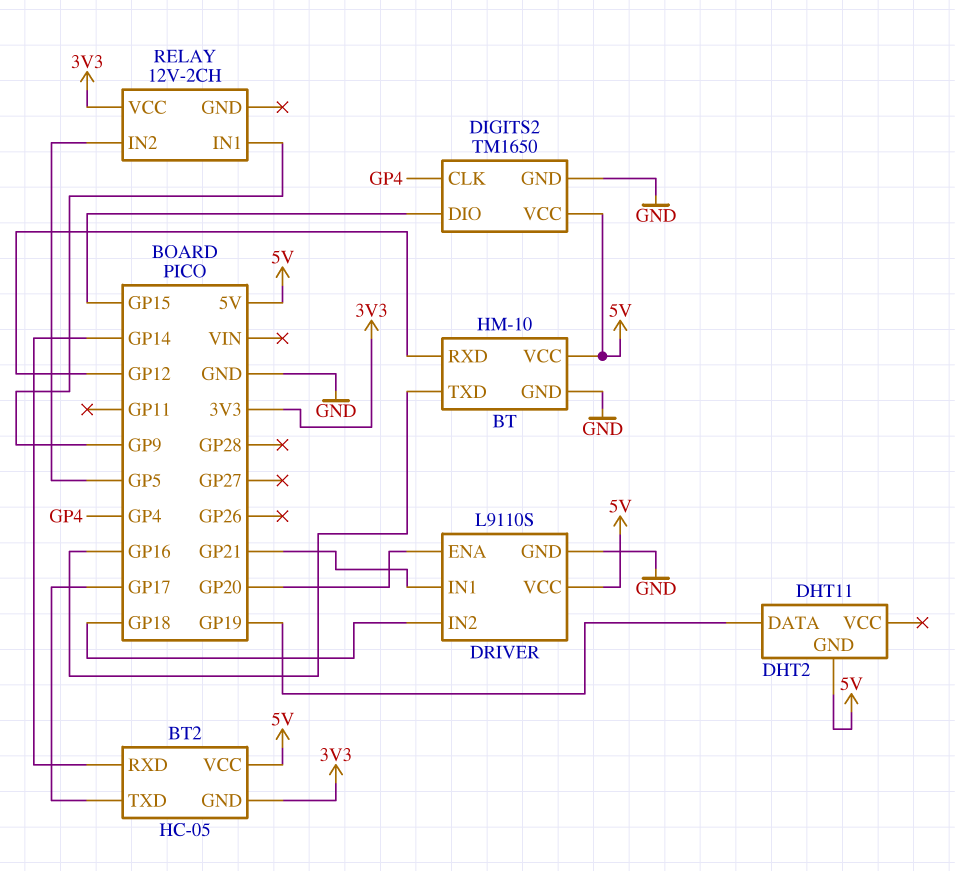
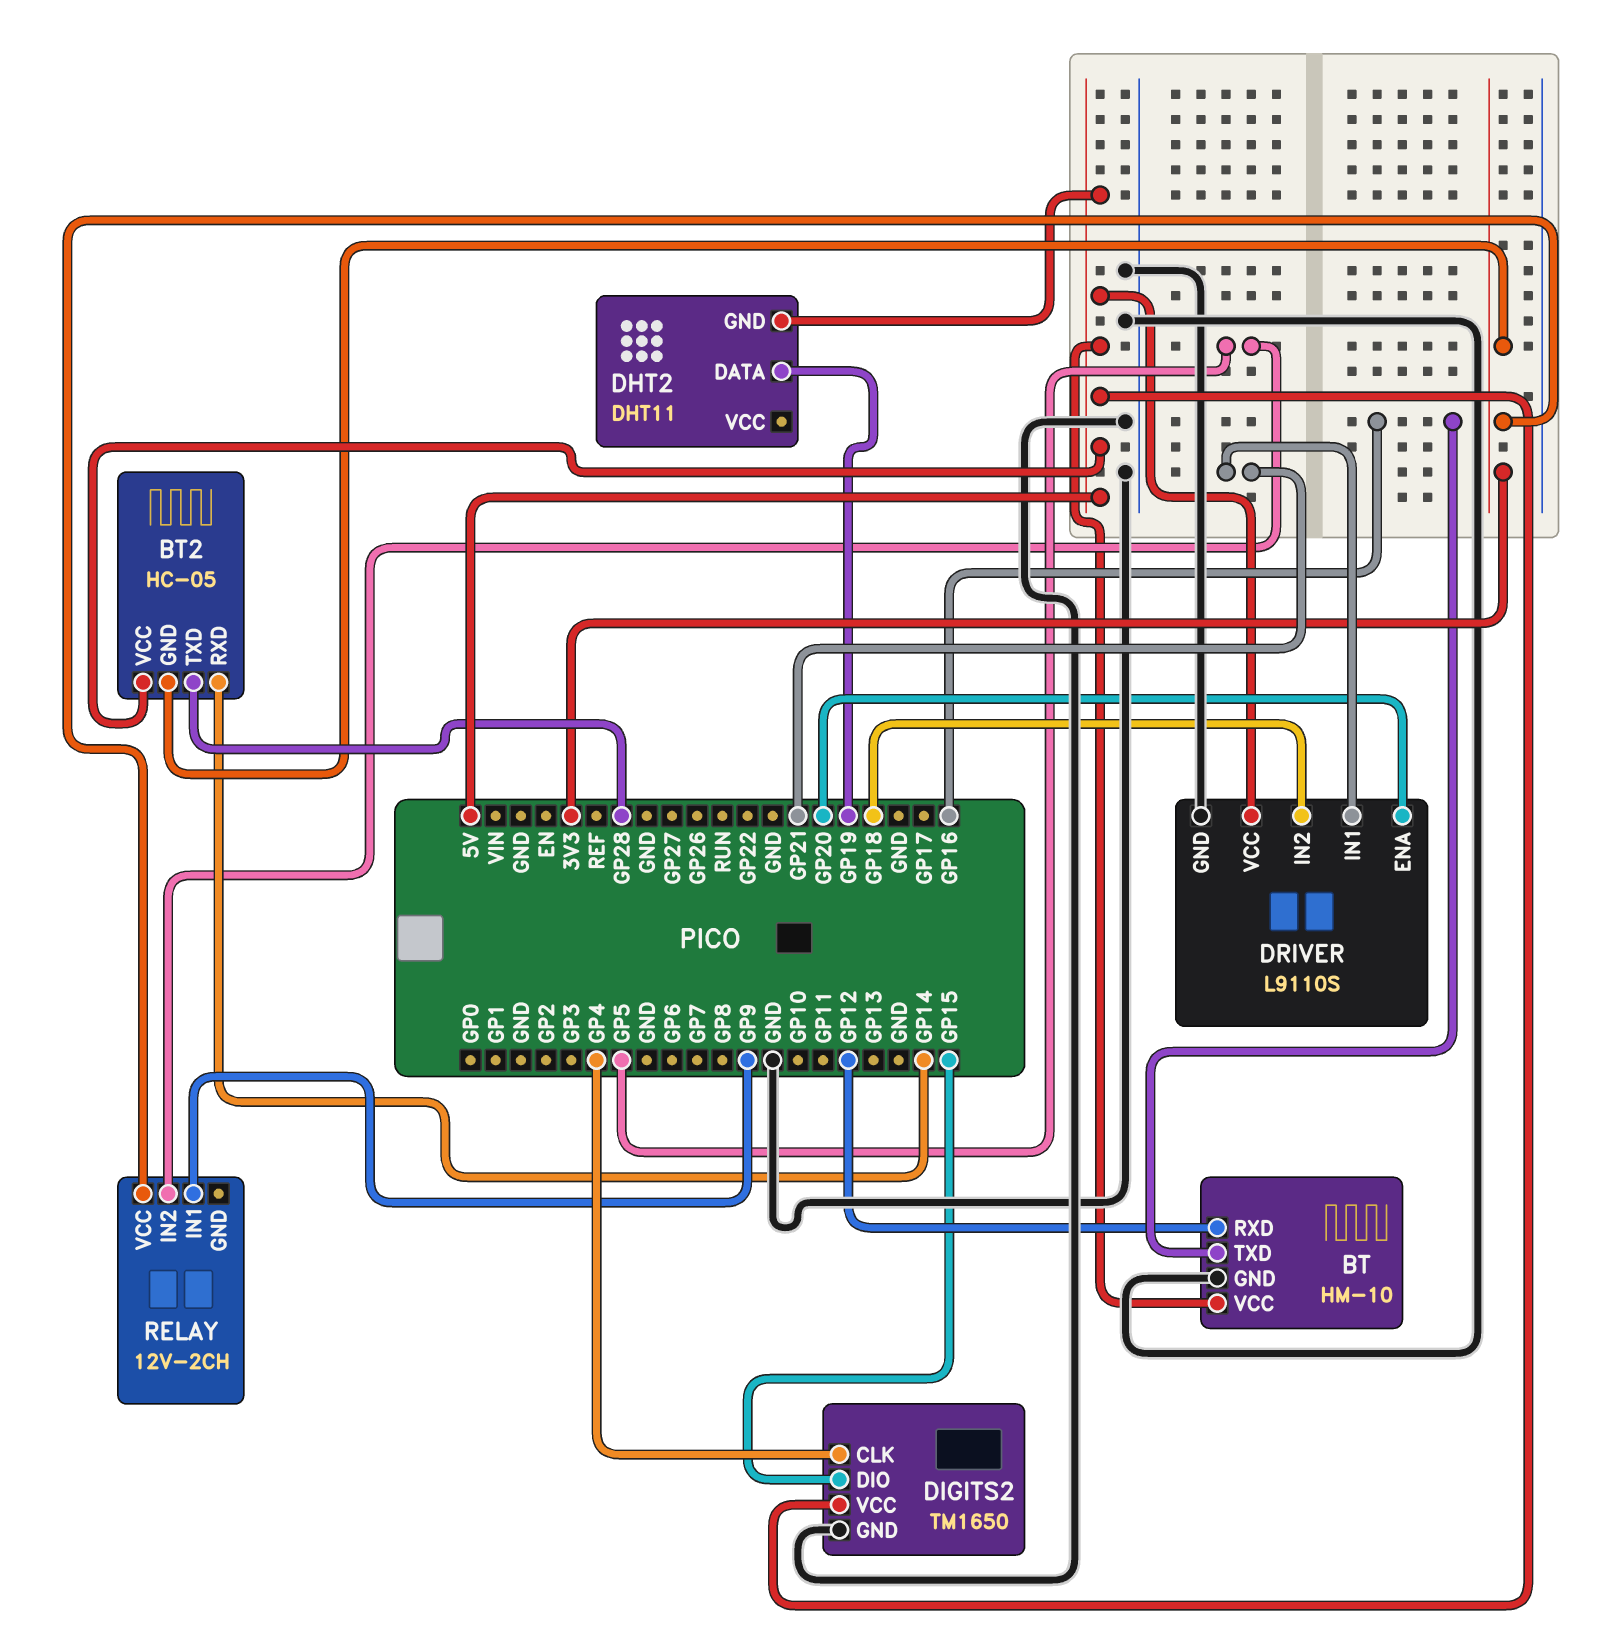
BT2 pin TXD: GP17 -> GP28

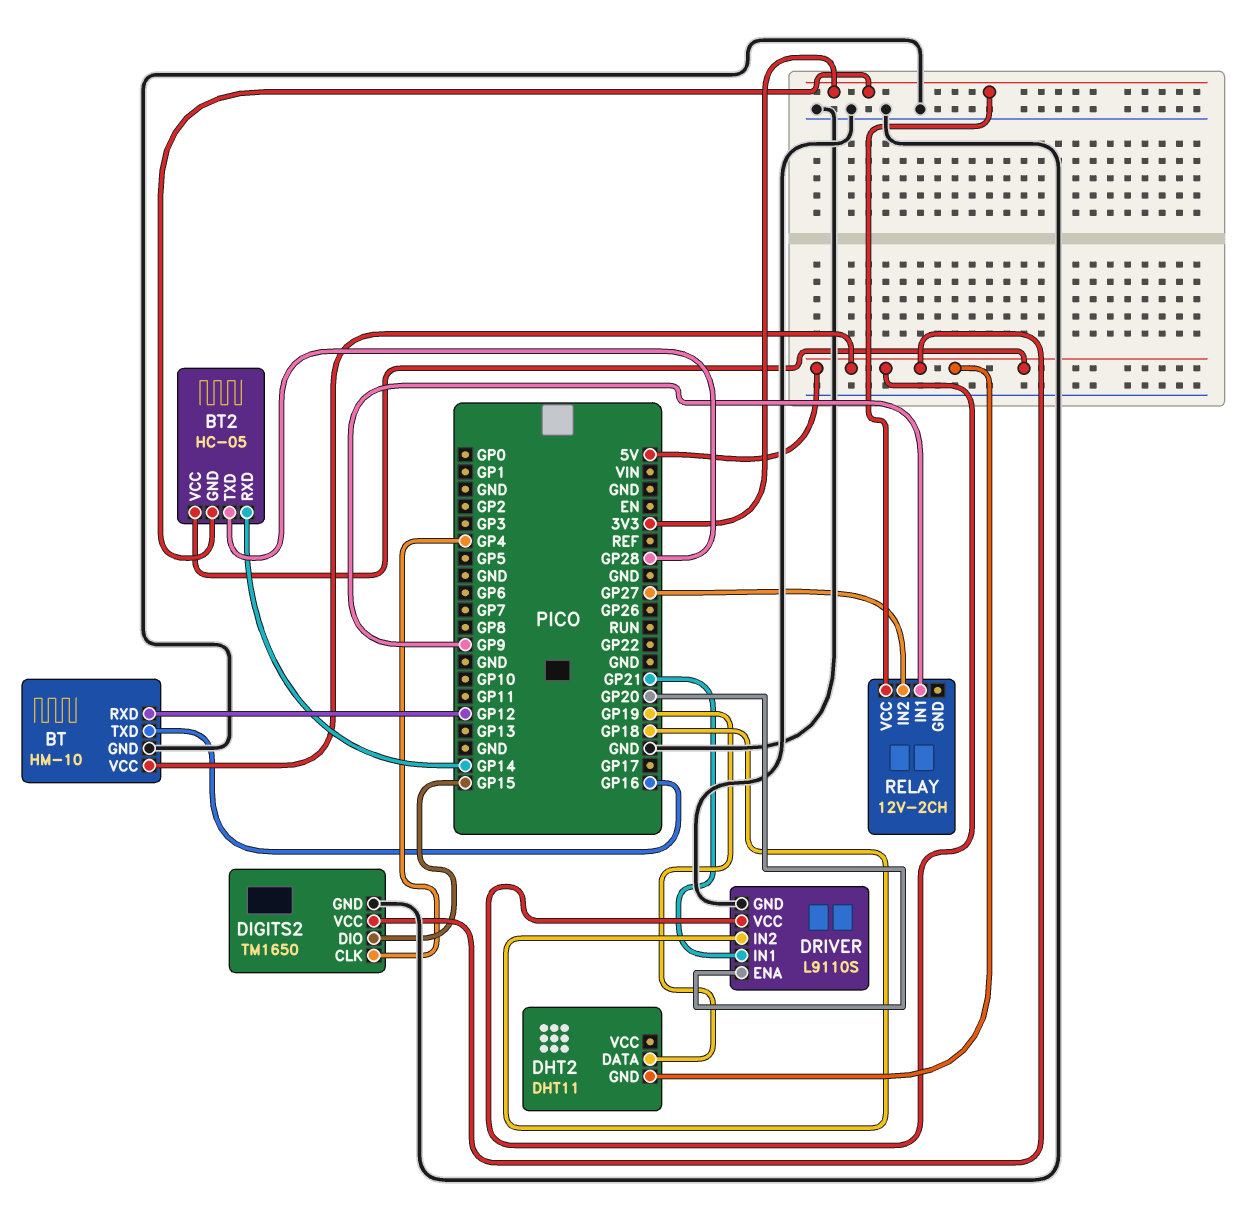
RELAY pin IN2: GP5 -> GP27

